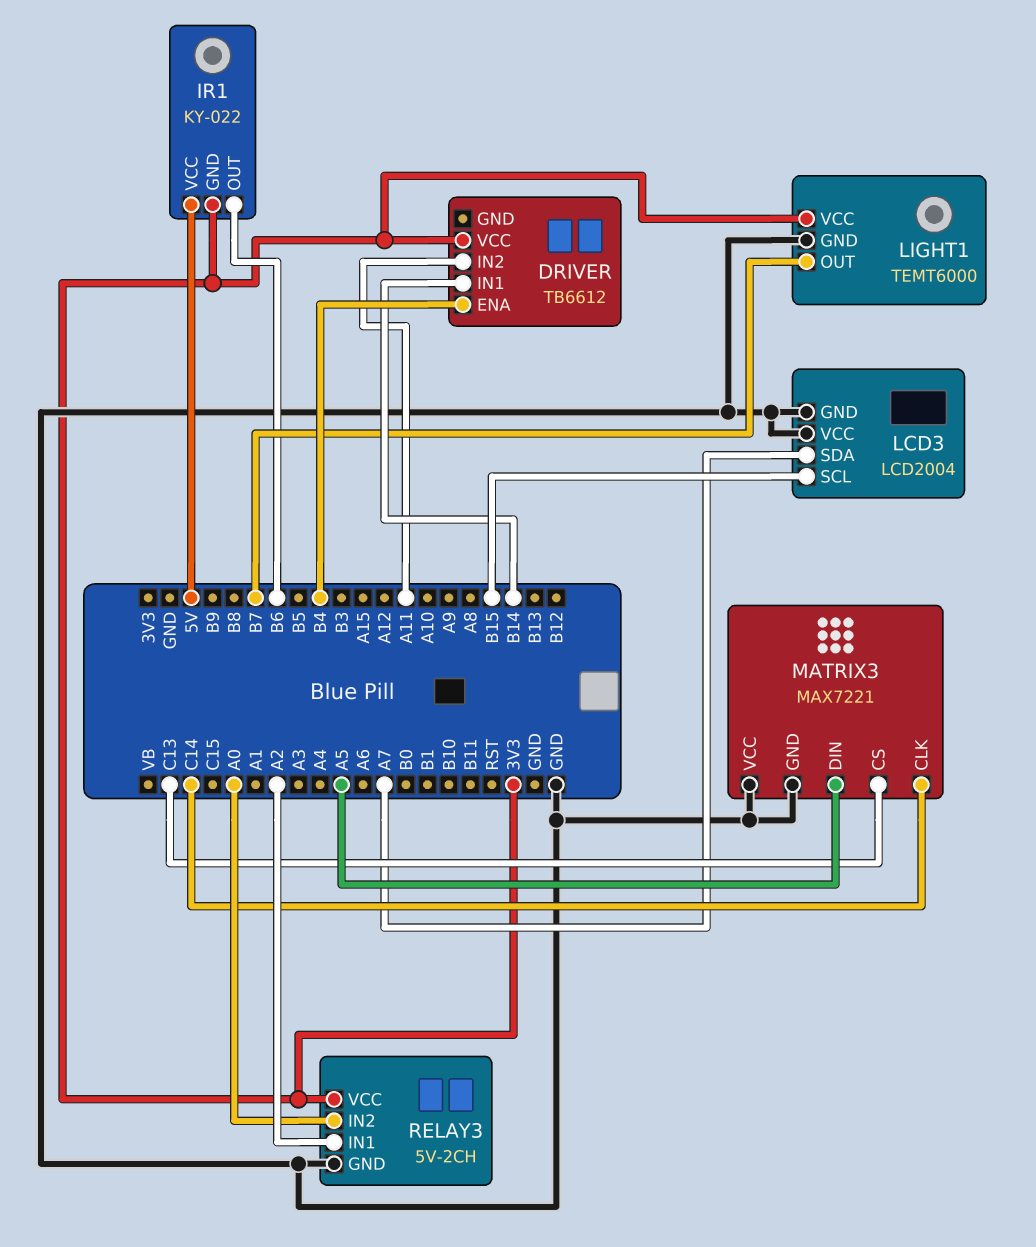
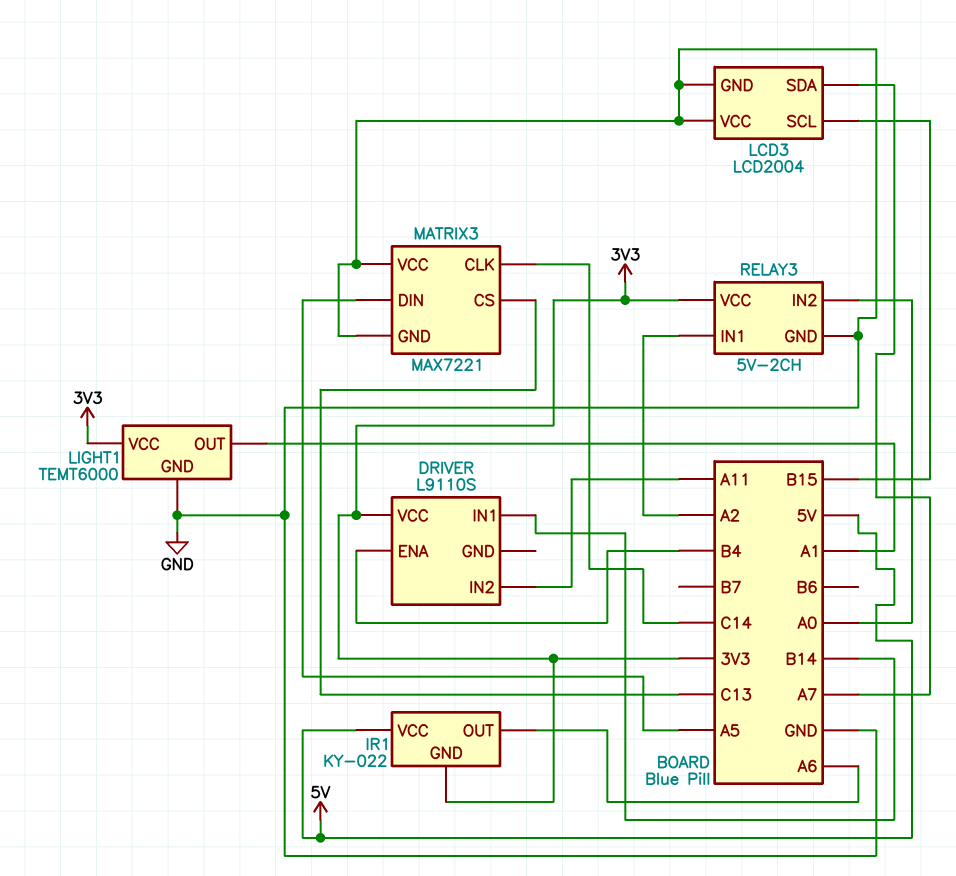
DRIVER: TB6612 -> L9110S
IR1 pin OUT: B6 -> A6
LIGHT1 pin OUT: B7 -> A1

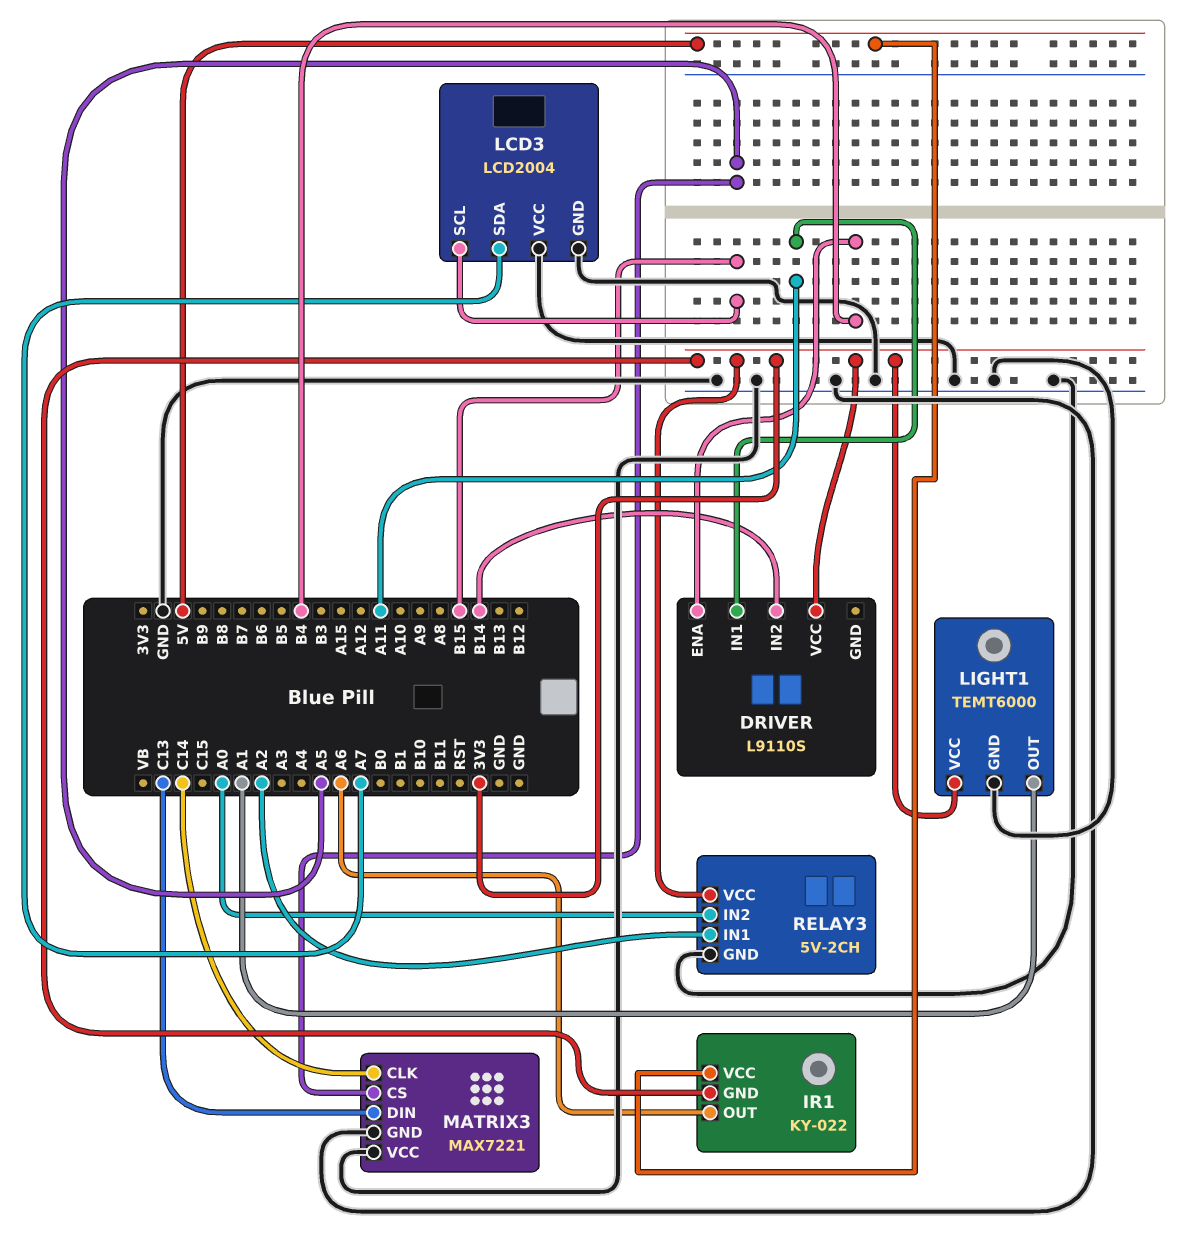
DRIVER pin IN1: B14 -> A11
DRIVER pin IN2: A11 -> B14
MATRIX3 pin CS: C13 -> A5
MATRIX3 pin DIN: A5 -> C13

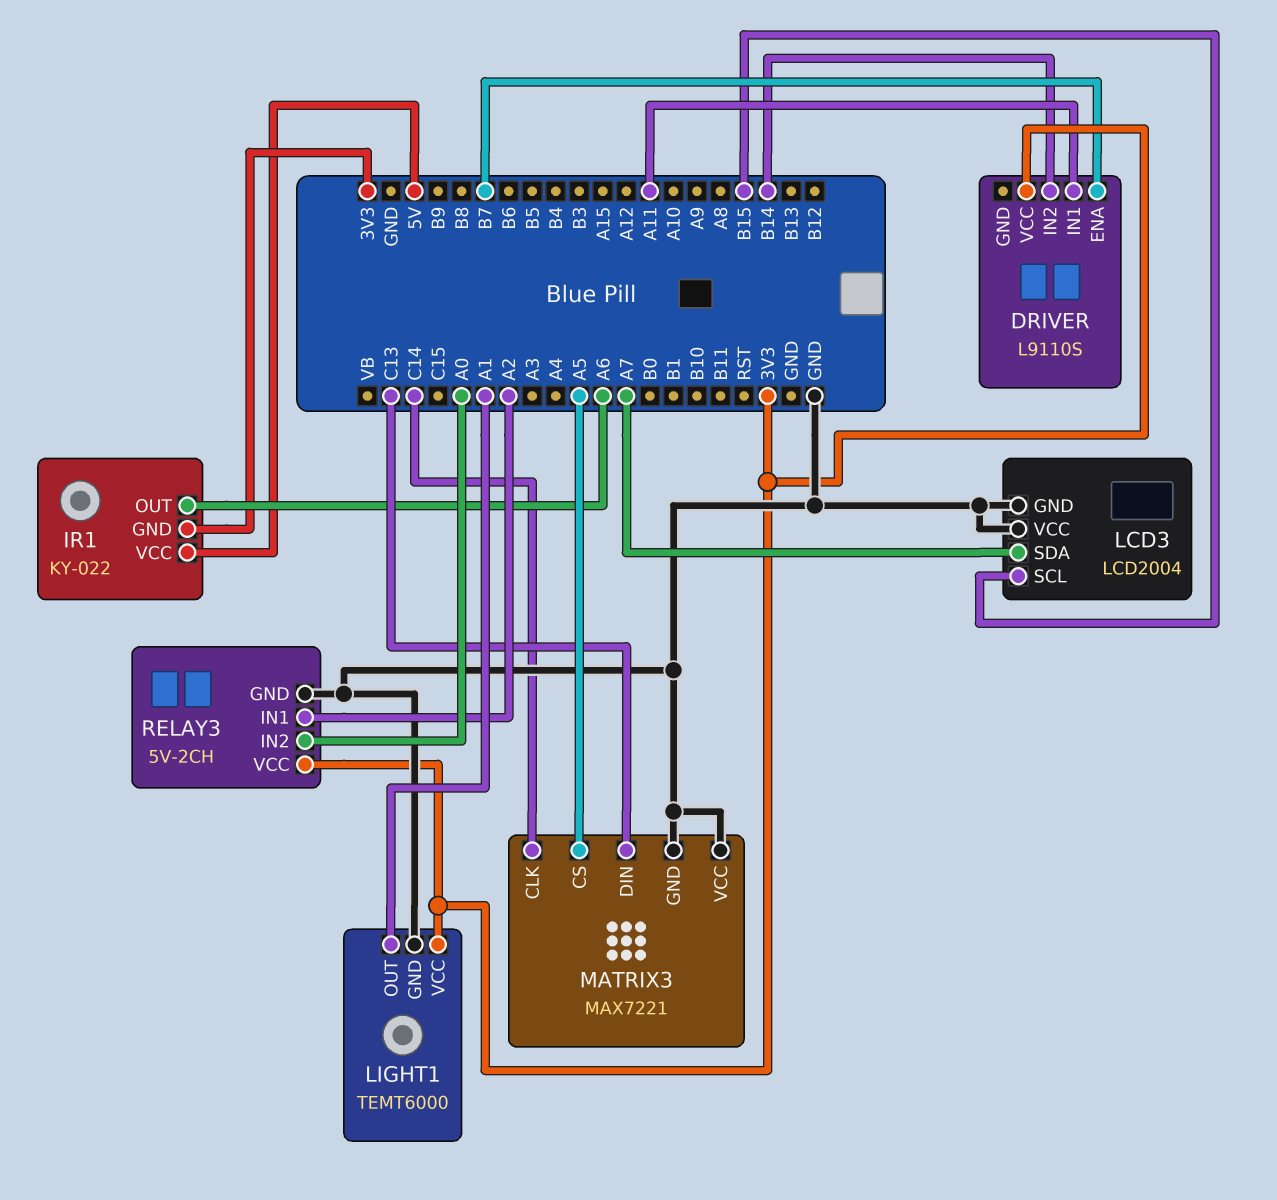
DRIVER pin ENA: B4 -> B7

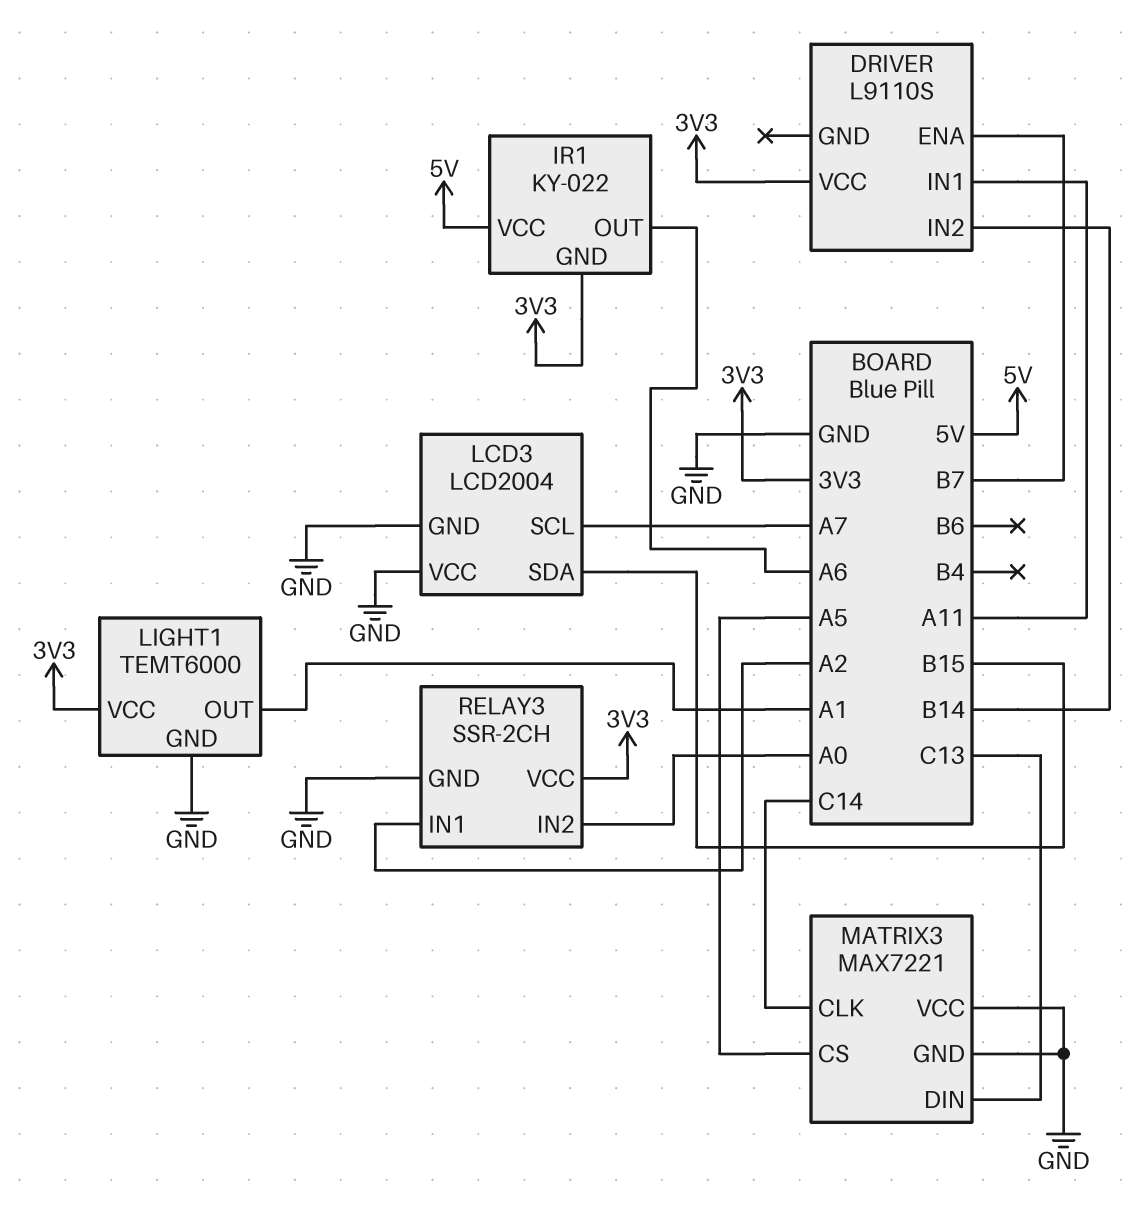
LCD3 pin SCL: B15 -> A7
LCD3 pin SDA: A7 -> B15
RELAY3: 5V-2CH -> SSR-2CH

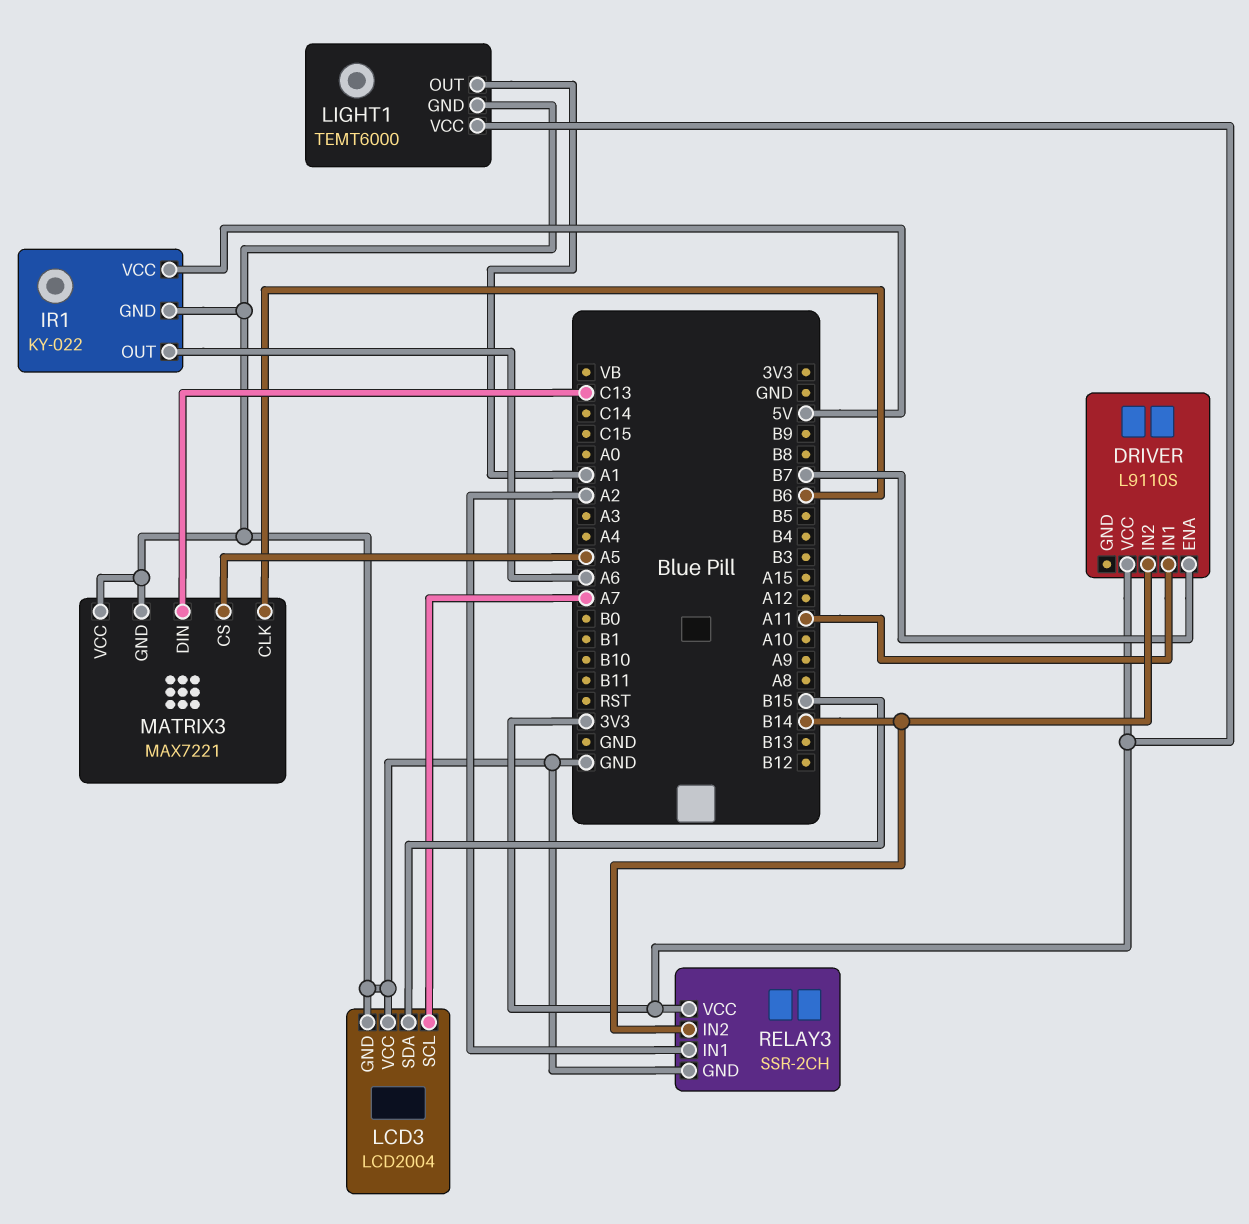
IR1 pin GND: 3V3 -> GND
MATRIX3 pin CLK: C14 -> B6
RELAY3 pin IN2: A0 -> B14

